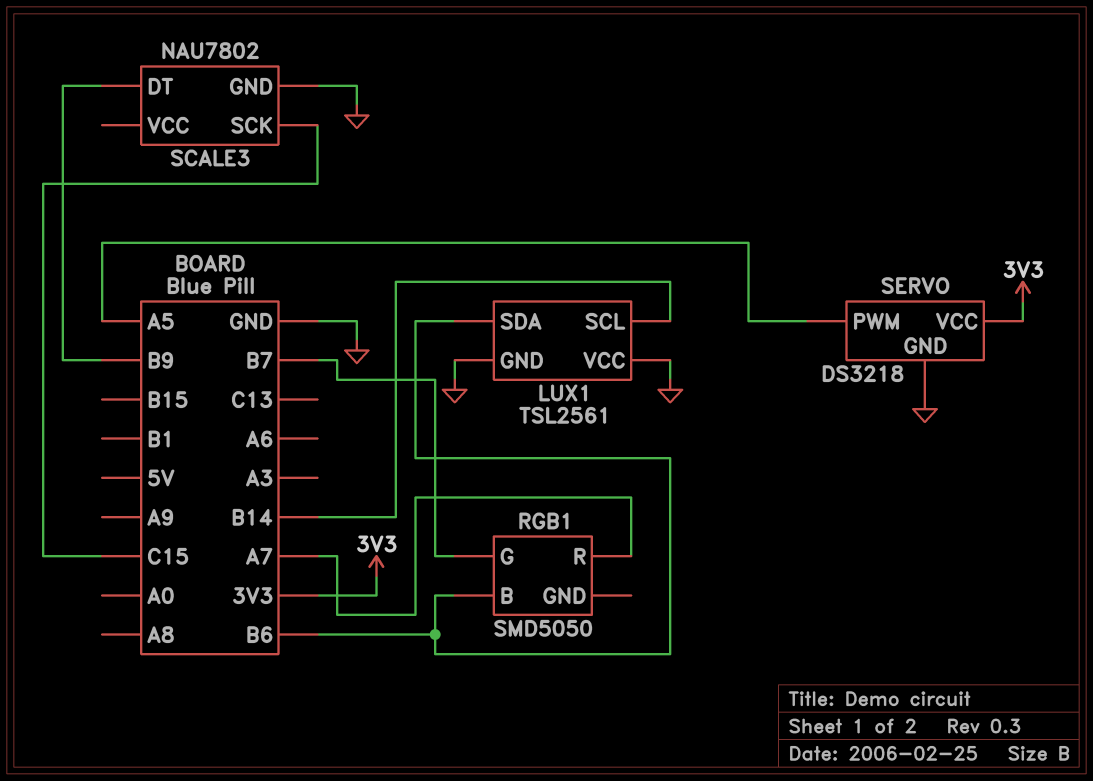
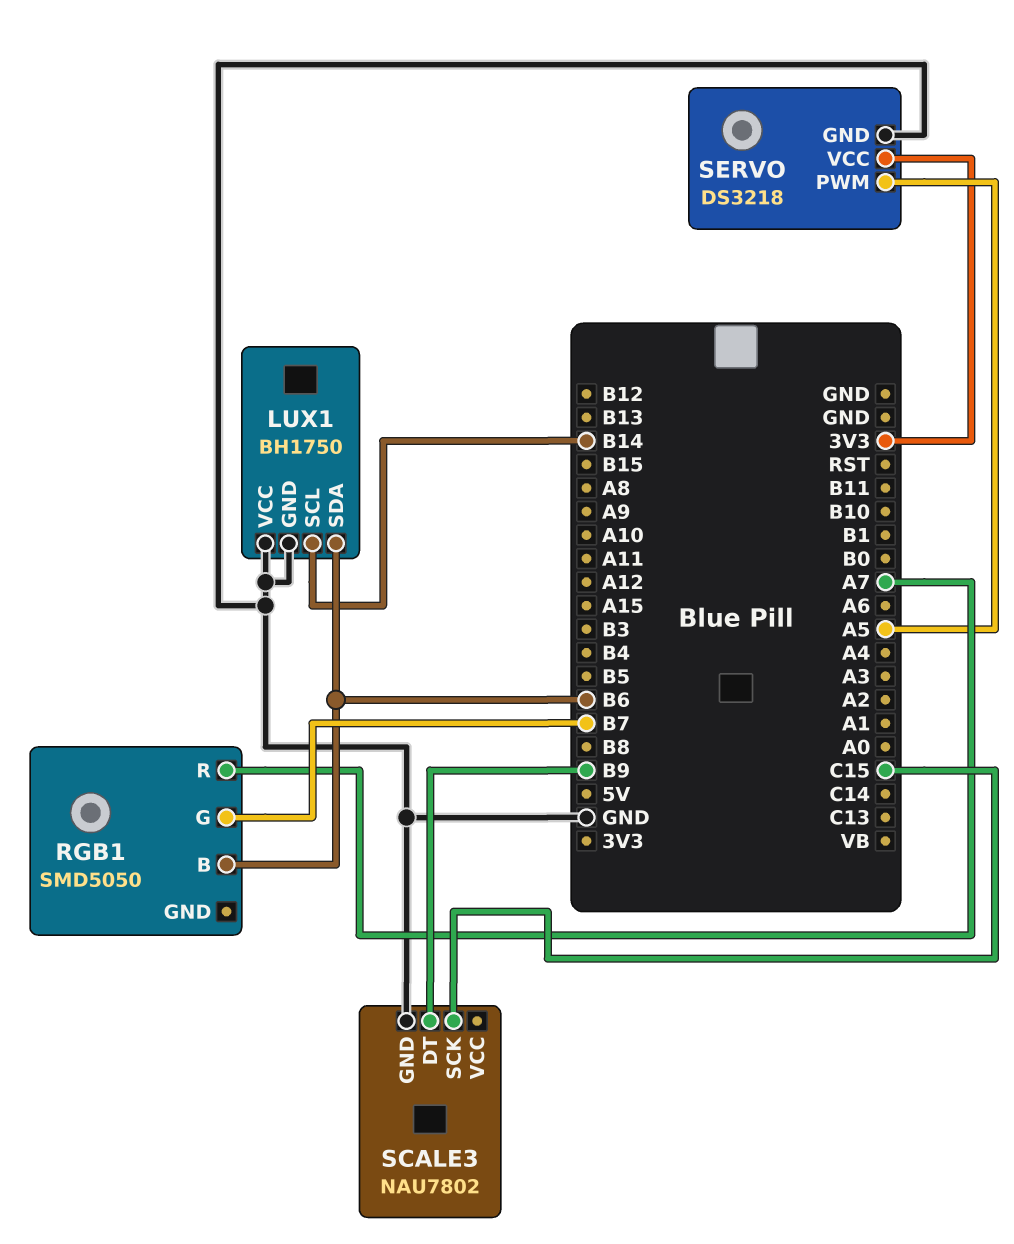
LUX1: TSL2561 -> BH1750

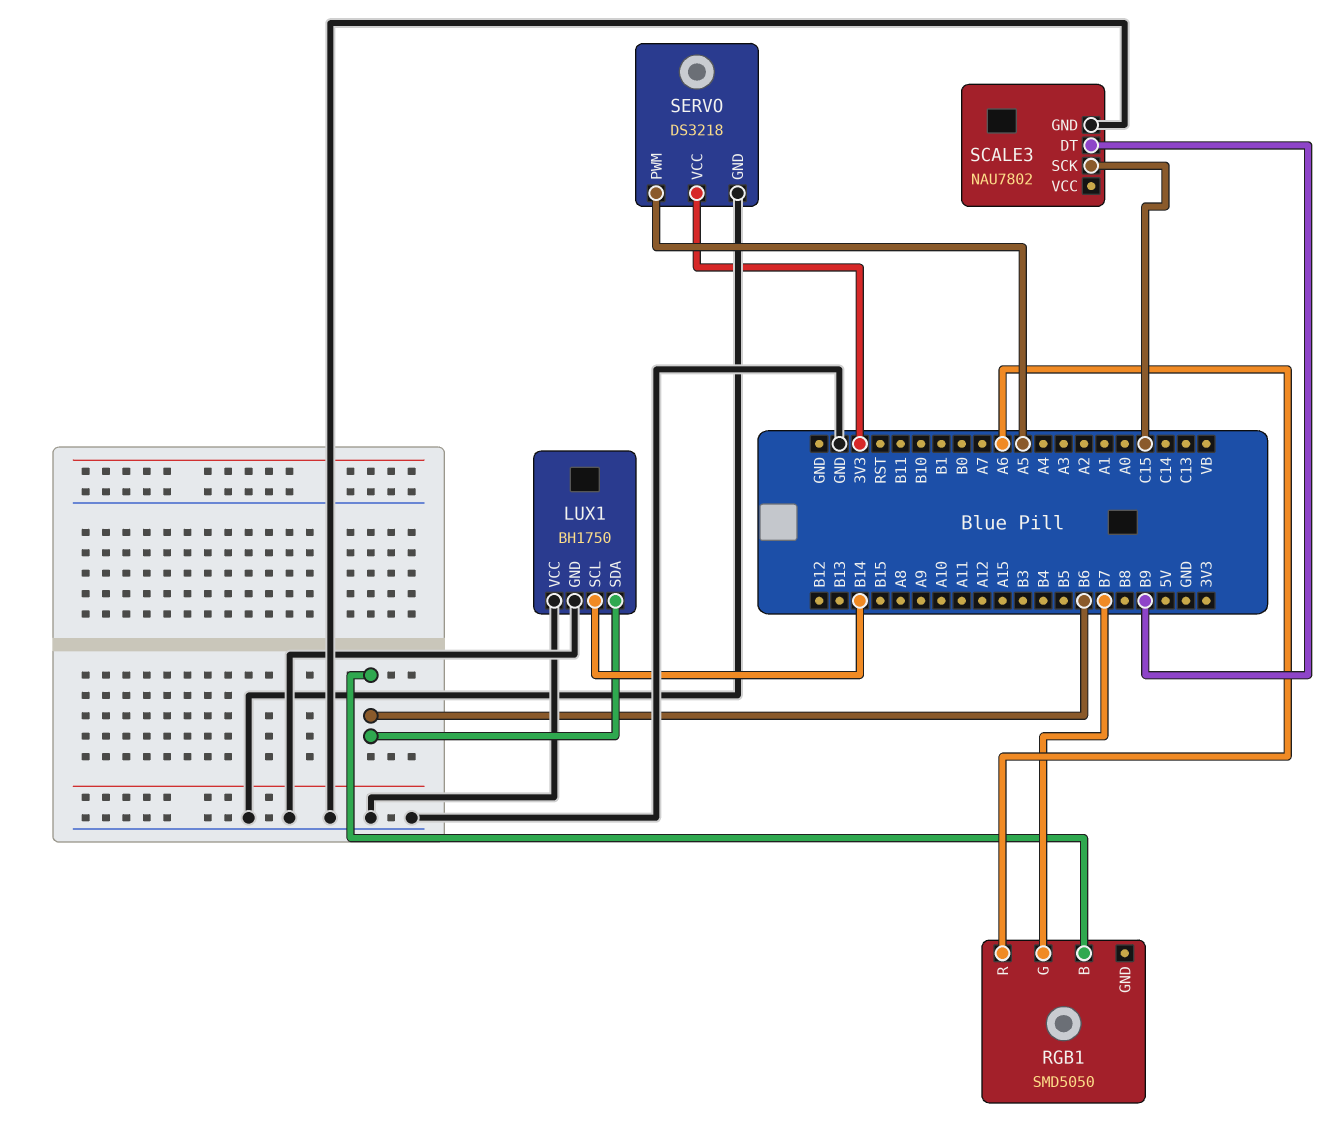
RGB1 pin R: A7 -> A6

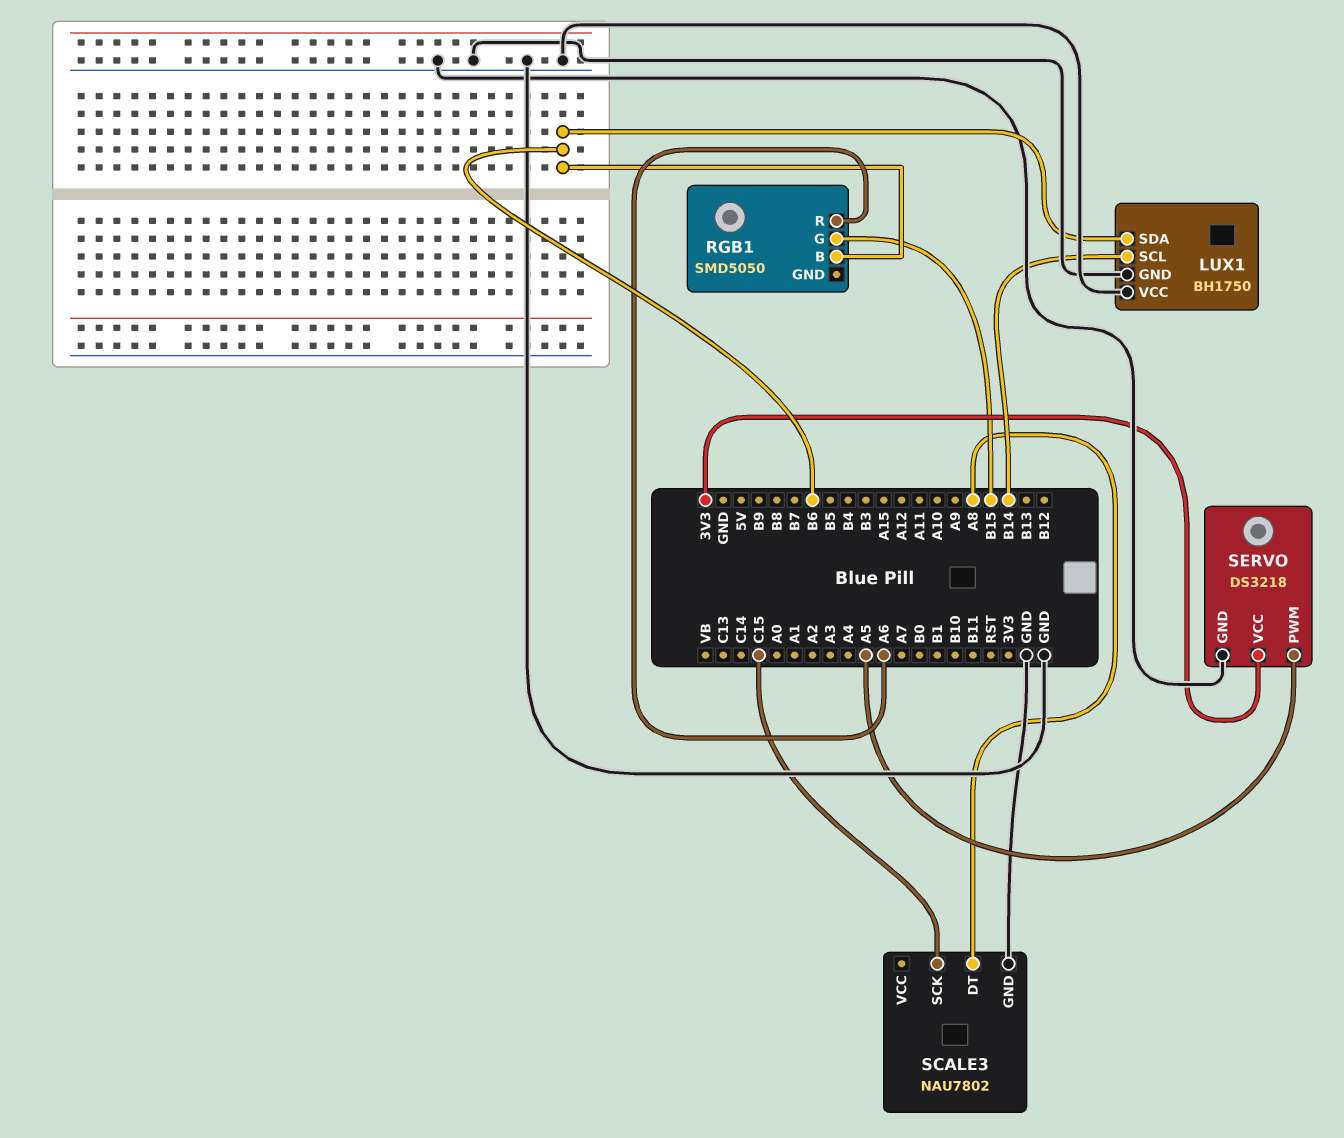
RGB1 pin G: B7 -> B15
SCALE3 pin DT: B9 -> A8

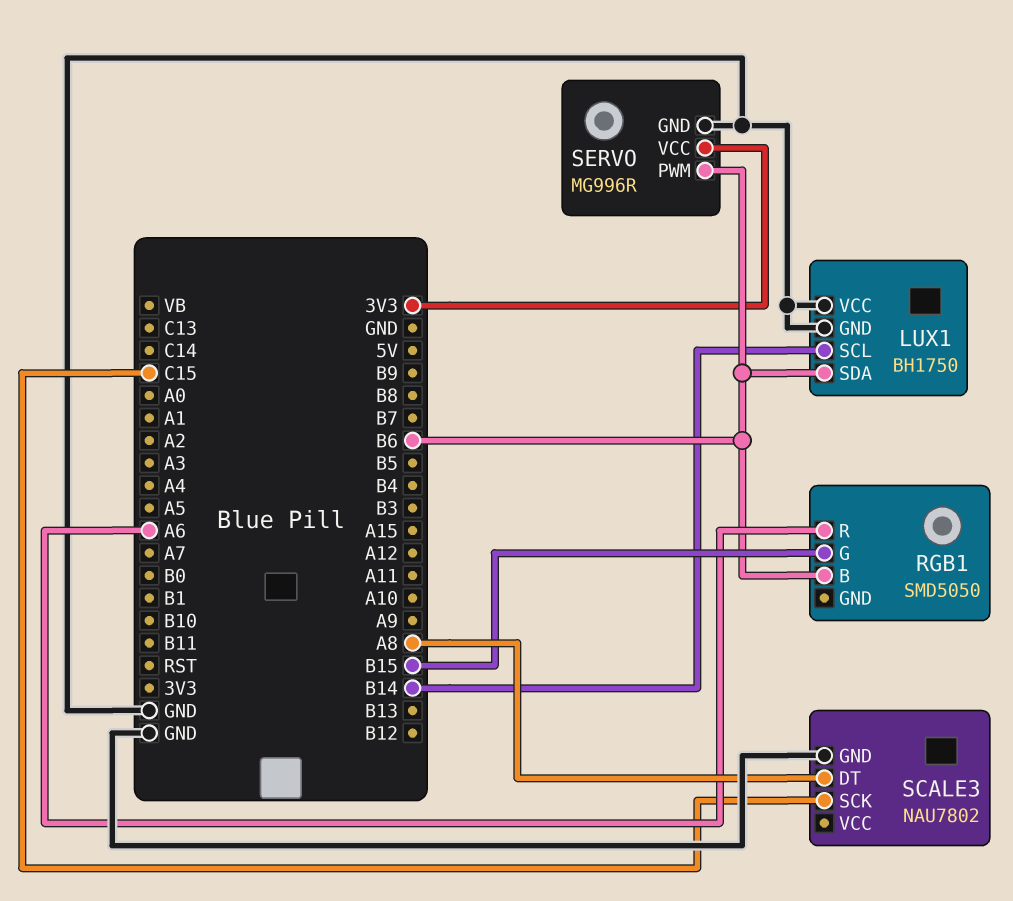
SERVO: DS3218 -> MG996R
SERVO pin PWM: A5 -> B6

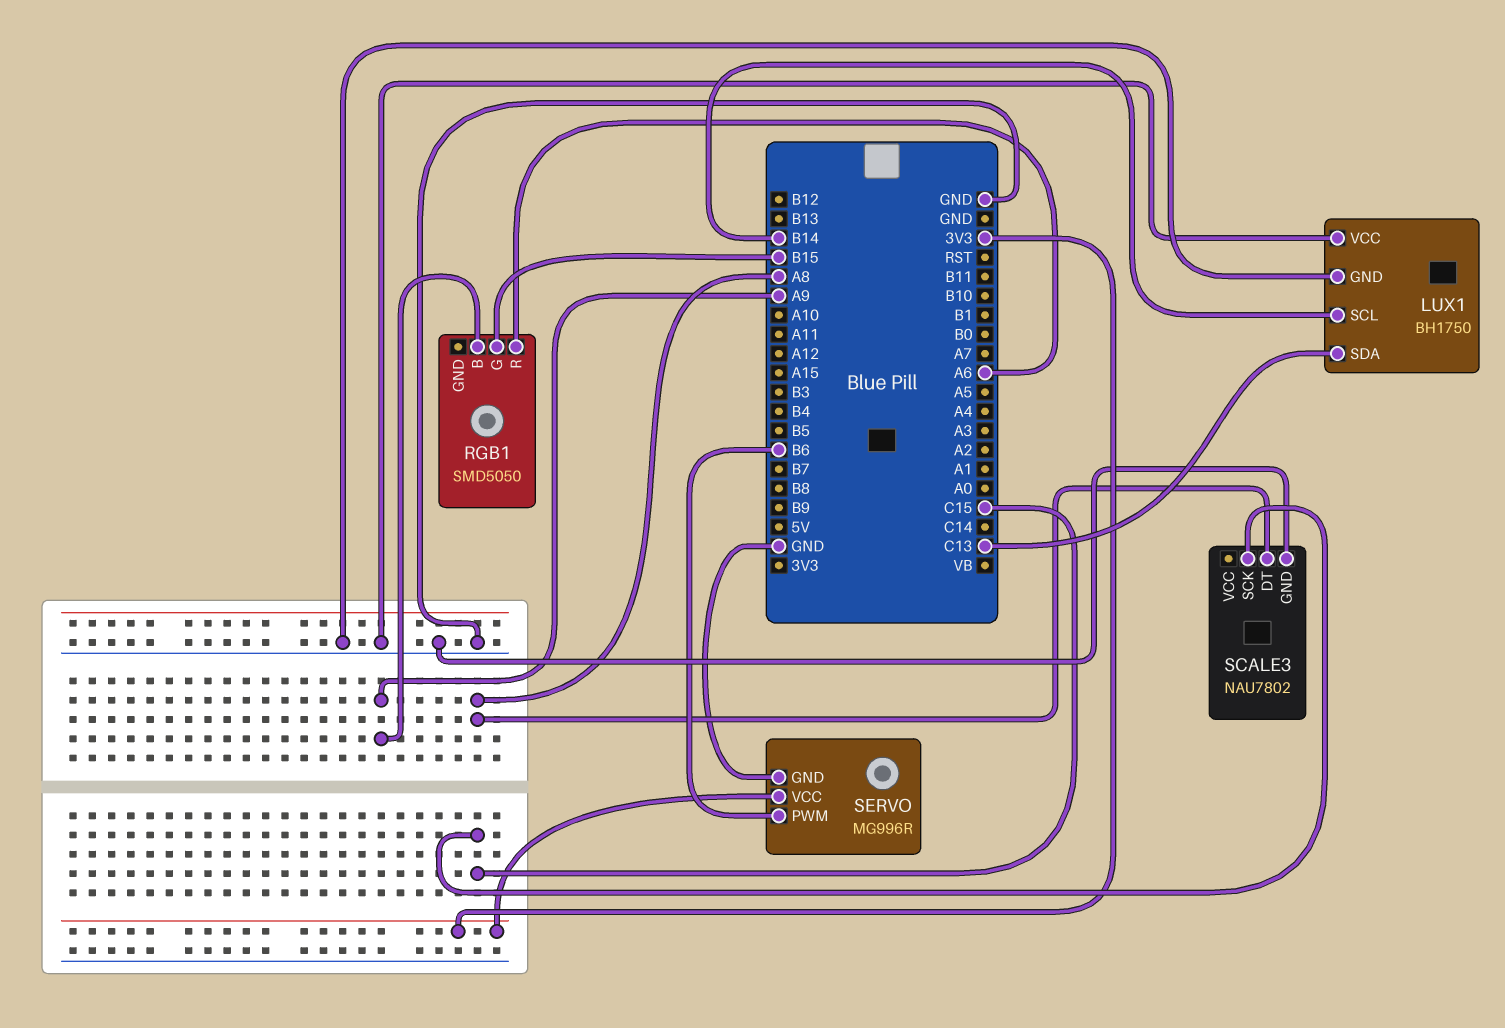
LUX1 pin SDA: B6 -> C13
RGB1 pin B: B6 -> A9

